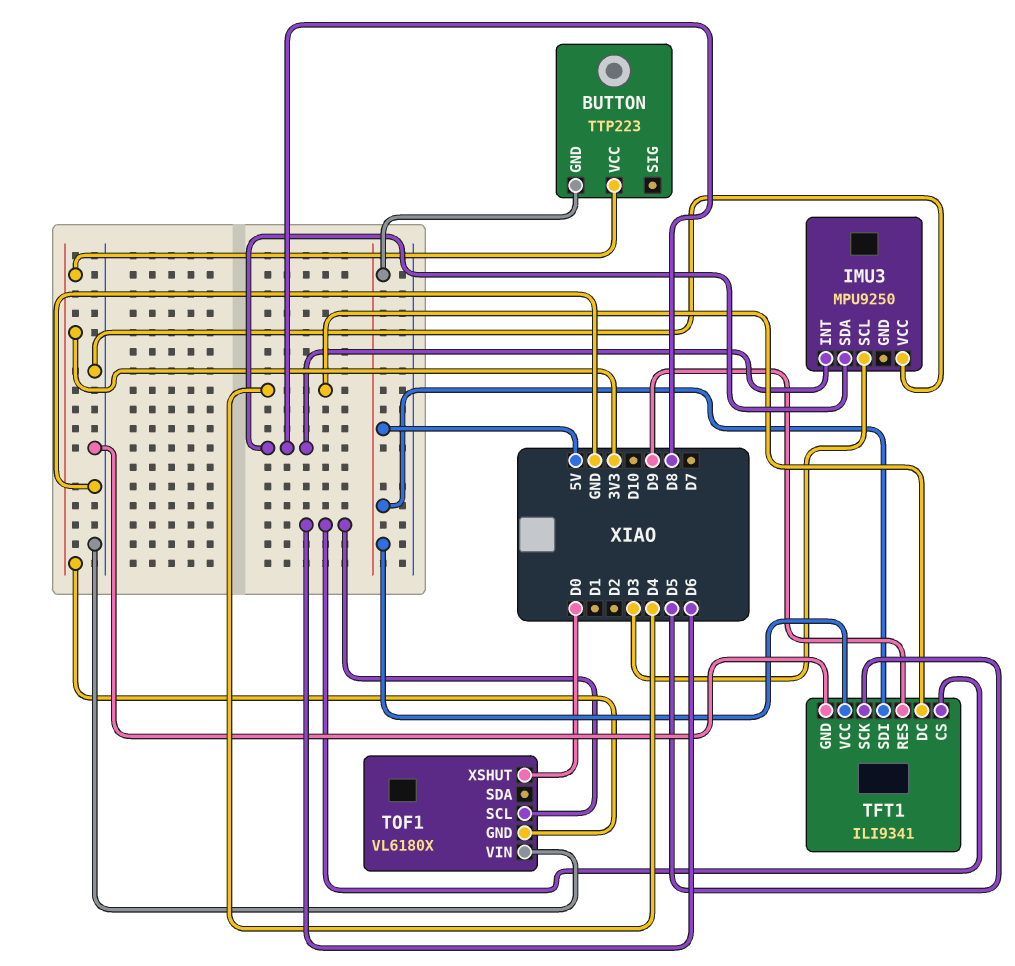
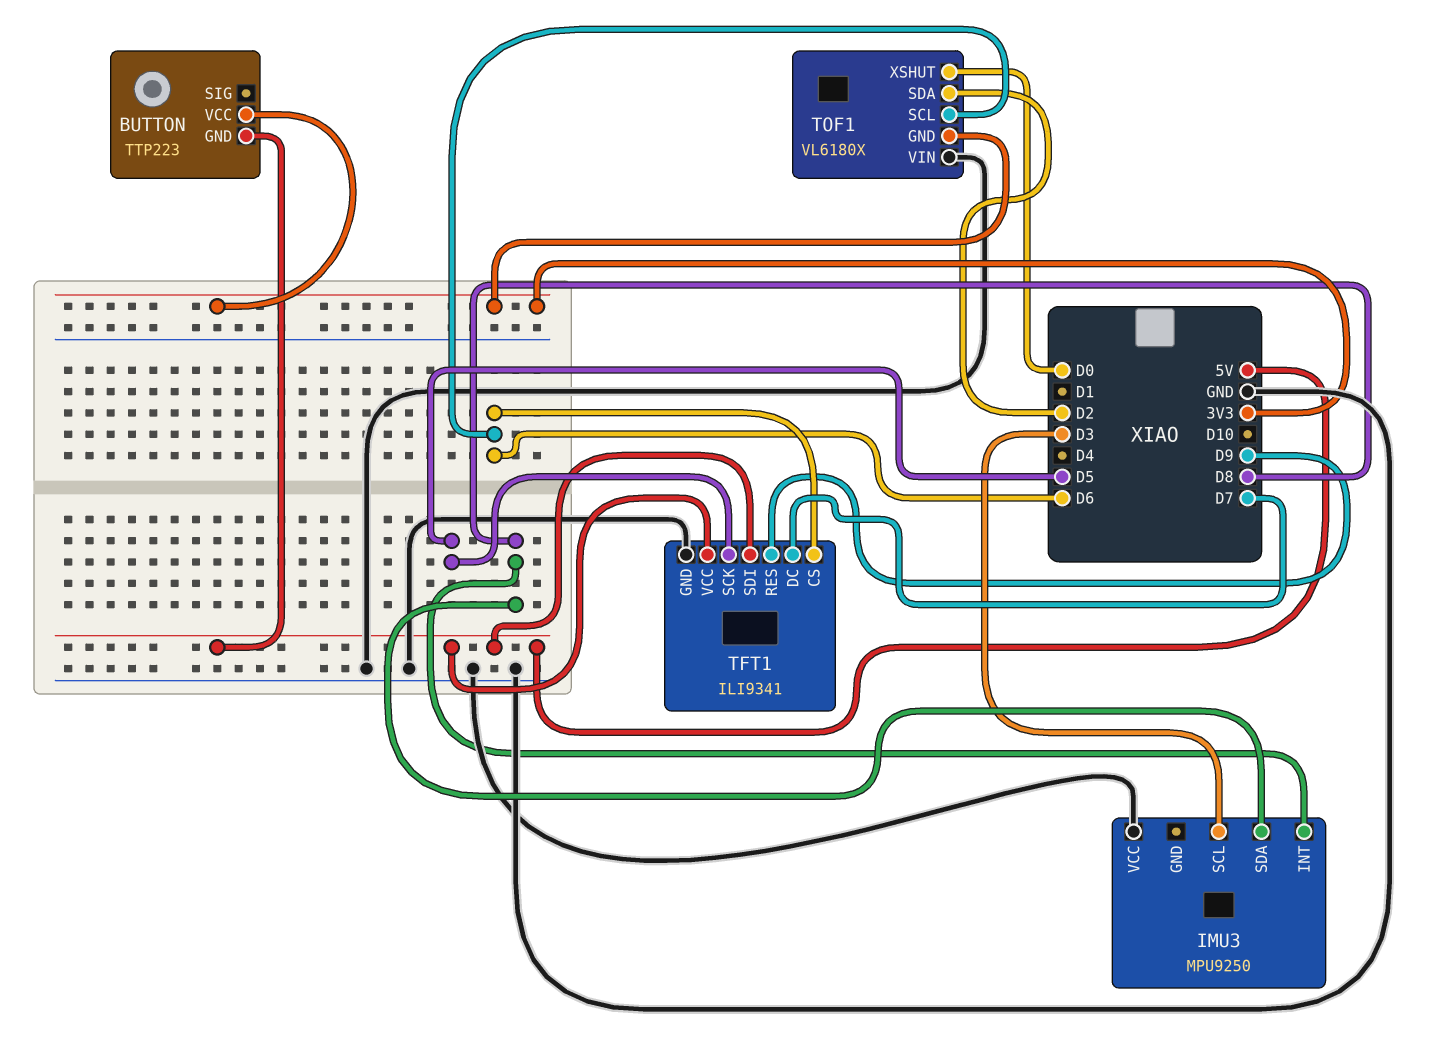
TFT1 pin DC: D4 -> D7
TOF1 pin SDA: none -> D2

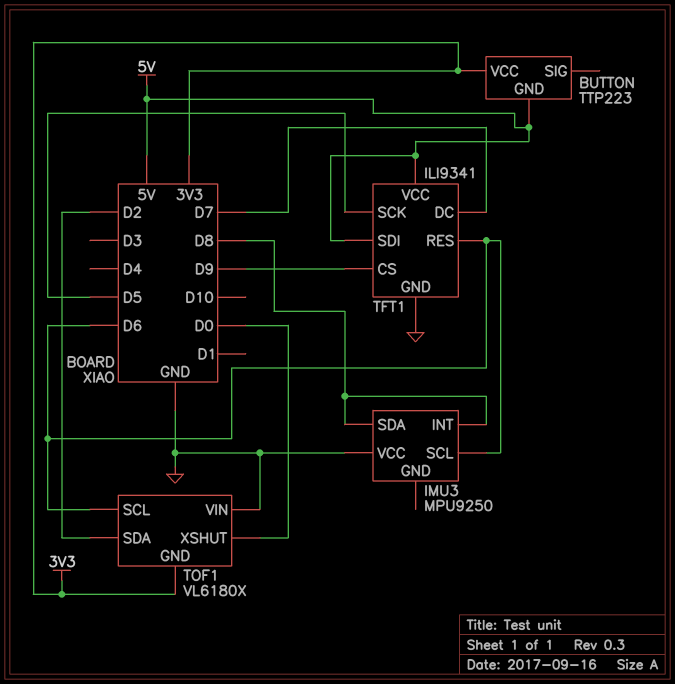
IMU3 pin SCL: D3 -> D6
TFT1 pin CS: D6 -> D9
TFT1 pin RES: D9 -> D6

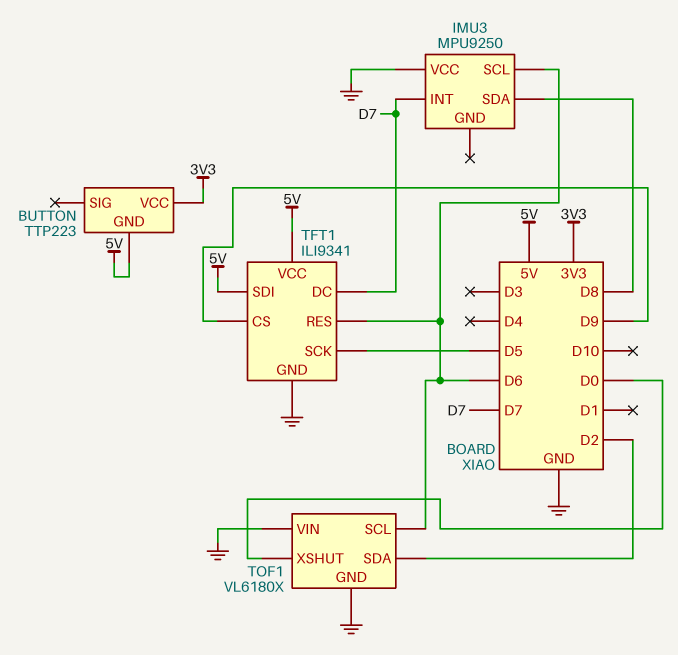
IMU3 pin INT: D8 -> D7
TOF1 pin GND: 3V3 -> GND

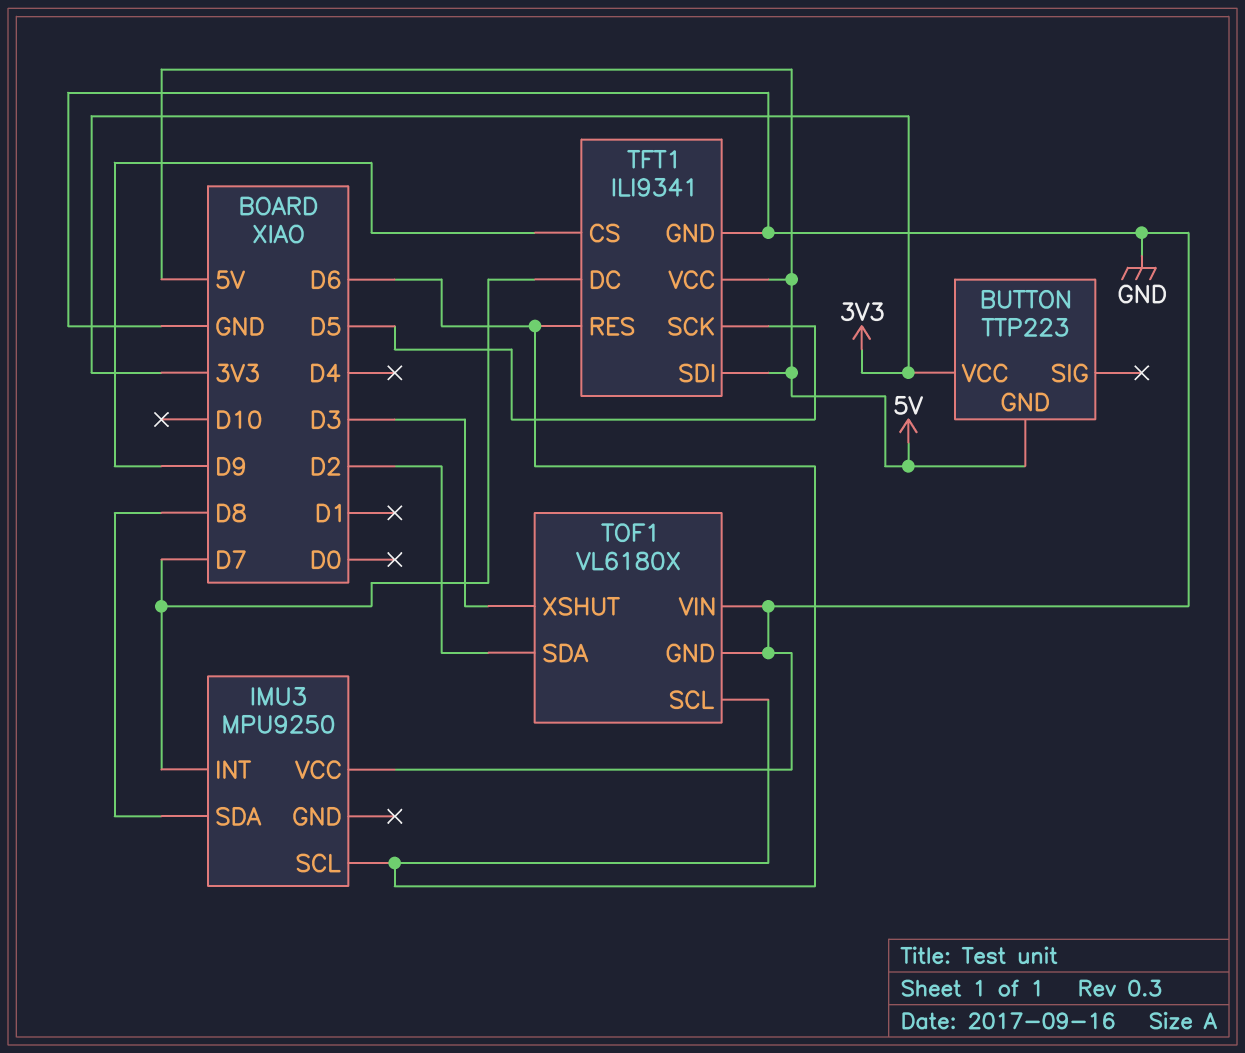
TOF1 pin XSHUT: D0 -> D3

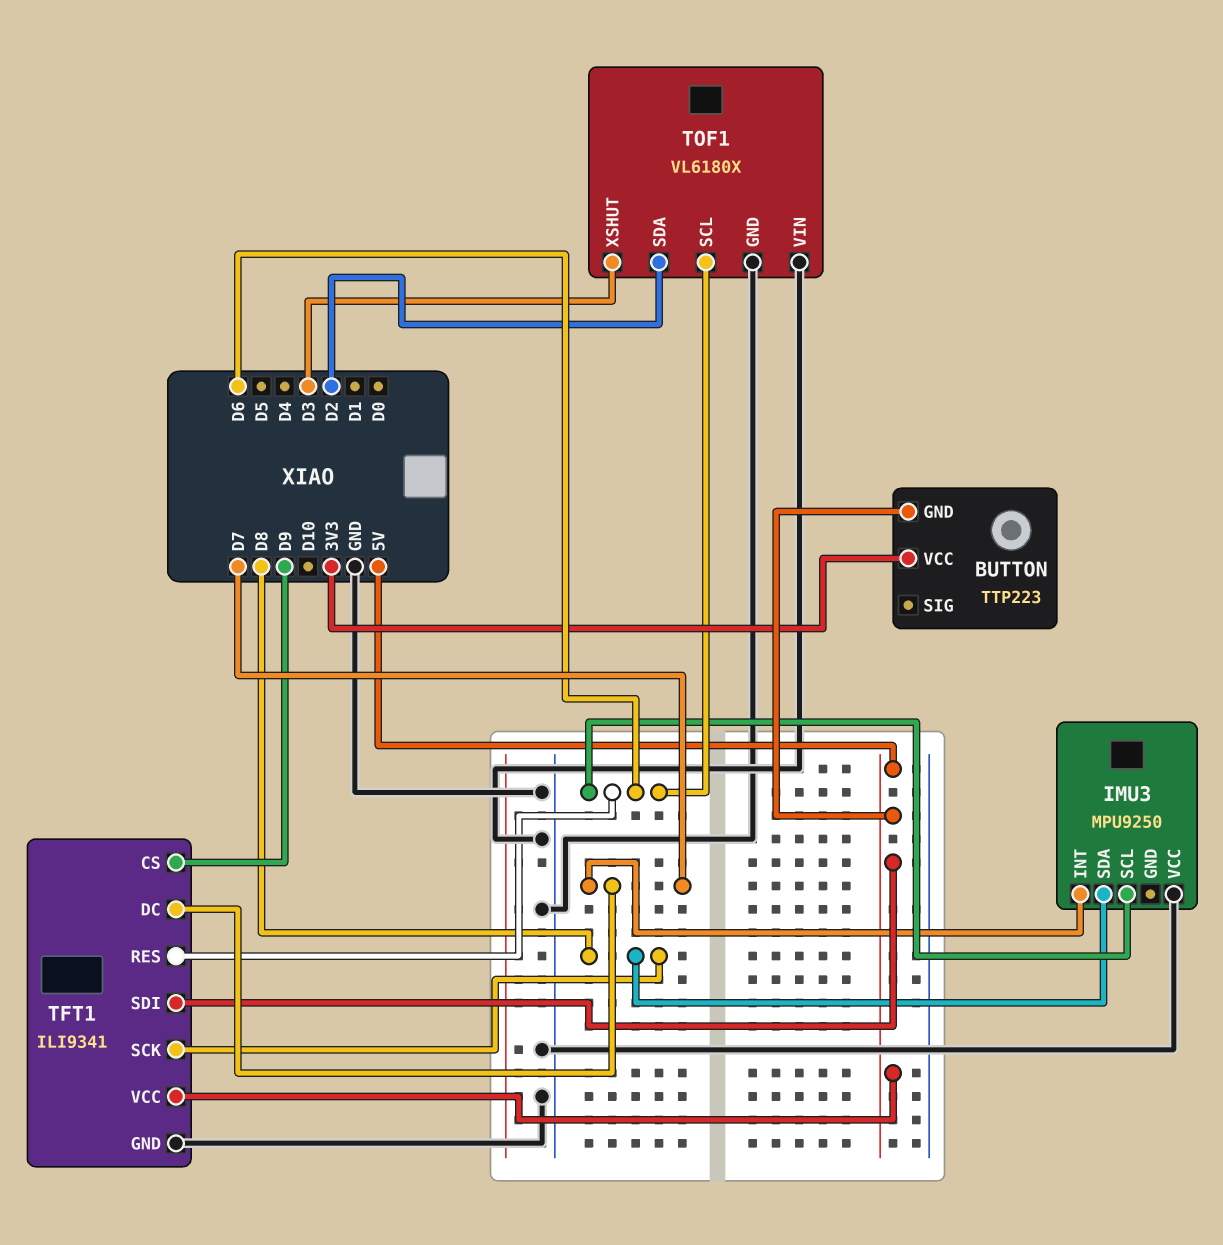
TFT1 pin SCK: D5 -> D8

